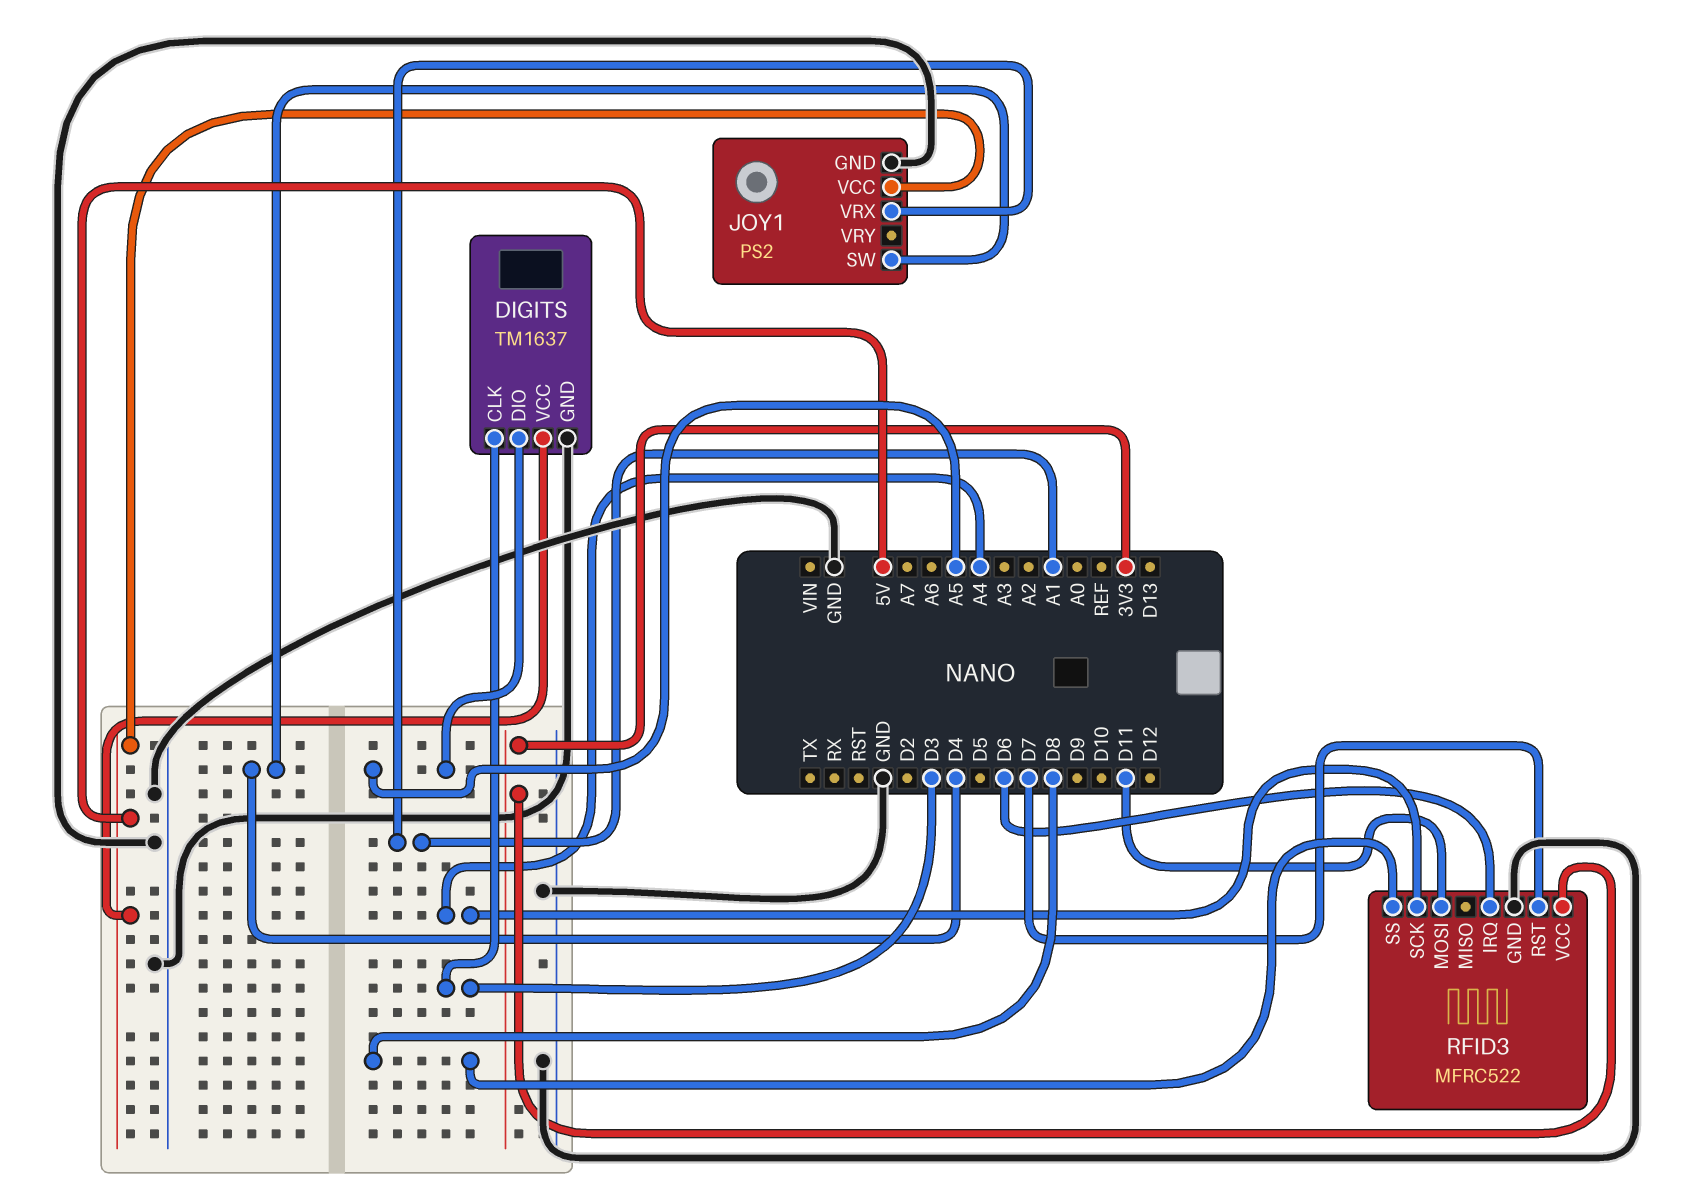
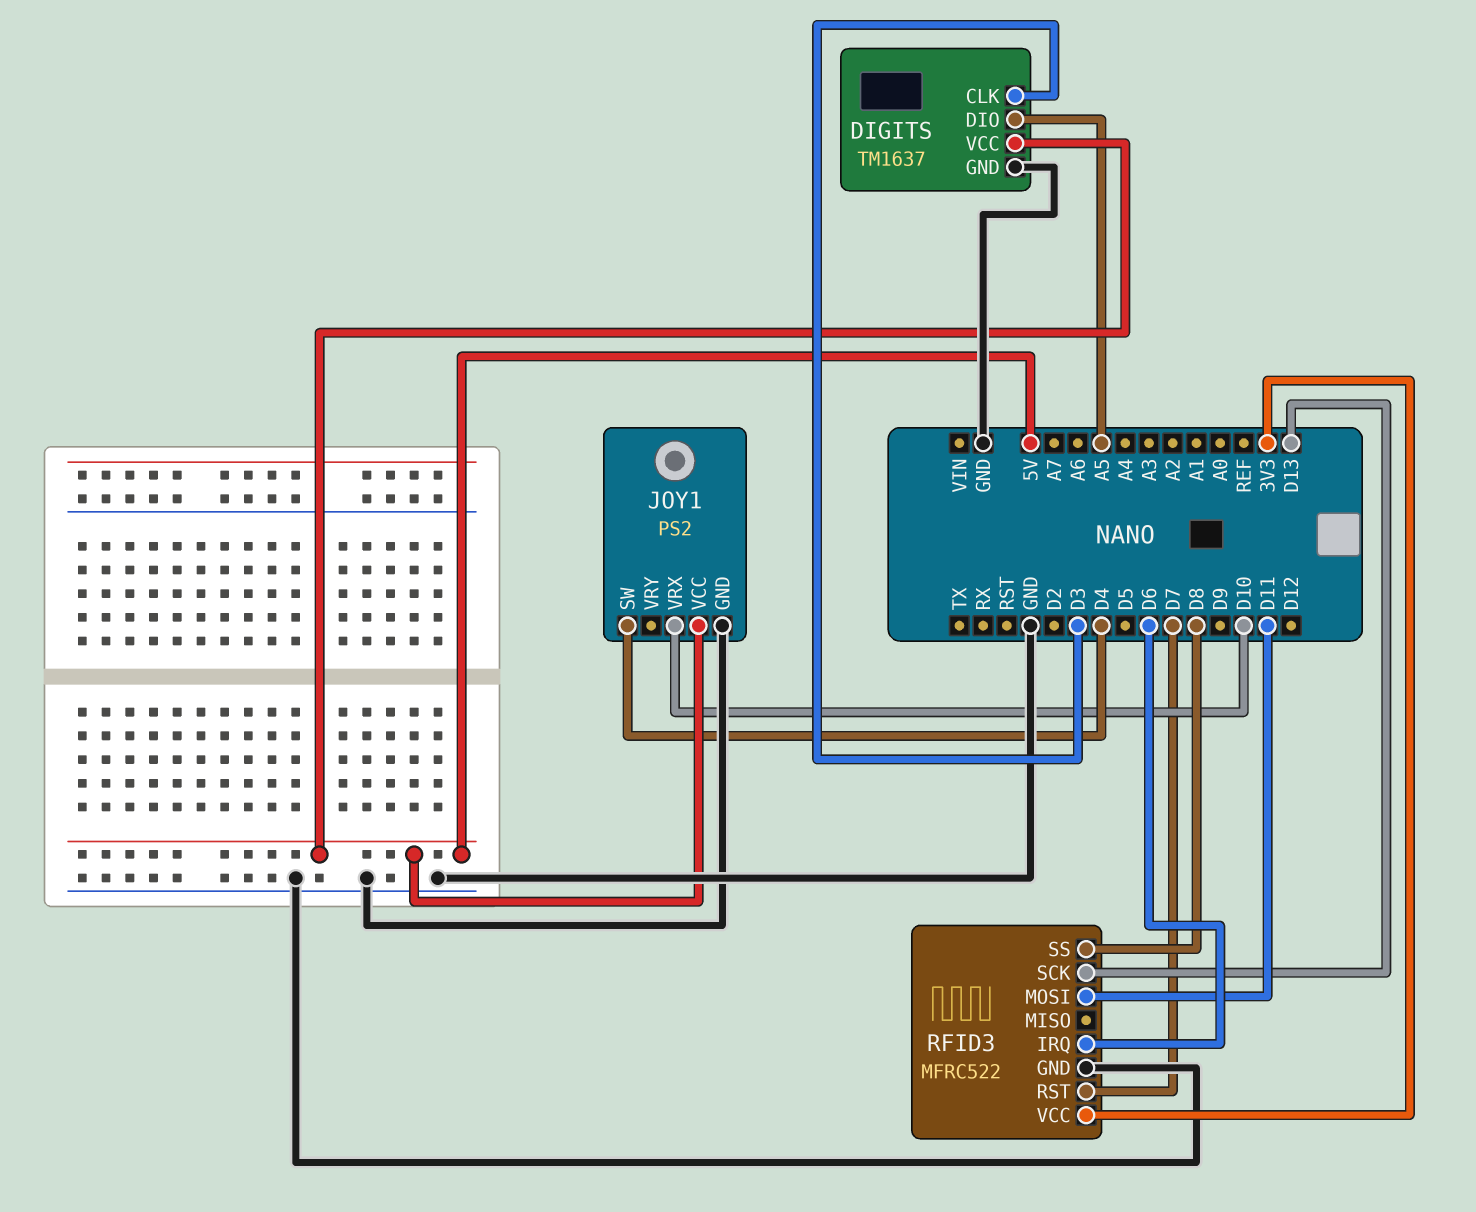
JOY1 pin VRX: A1 -> D10
RFID3 pin SCK: A4 -> D13

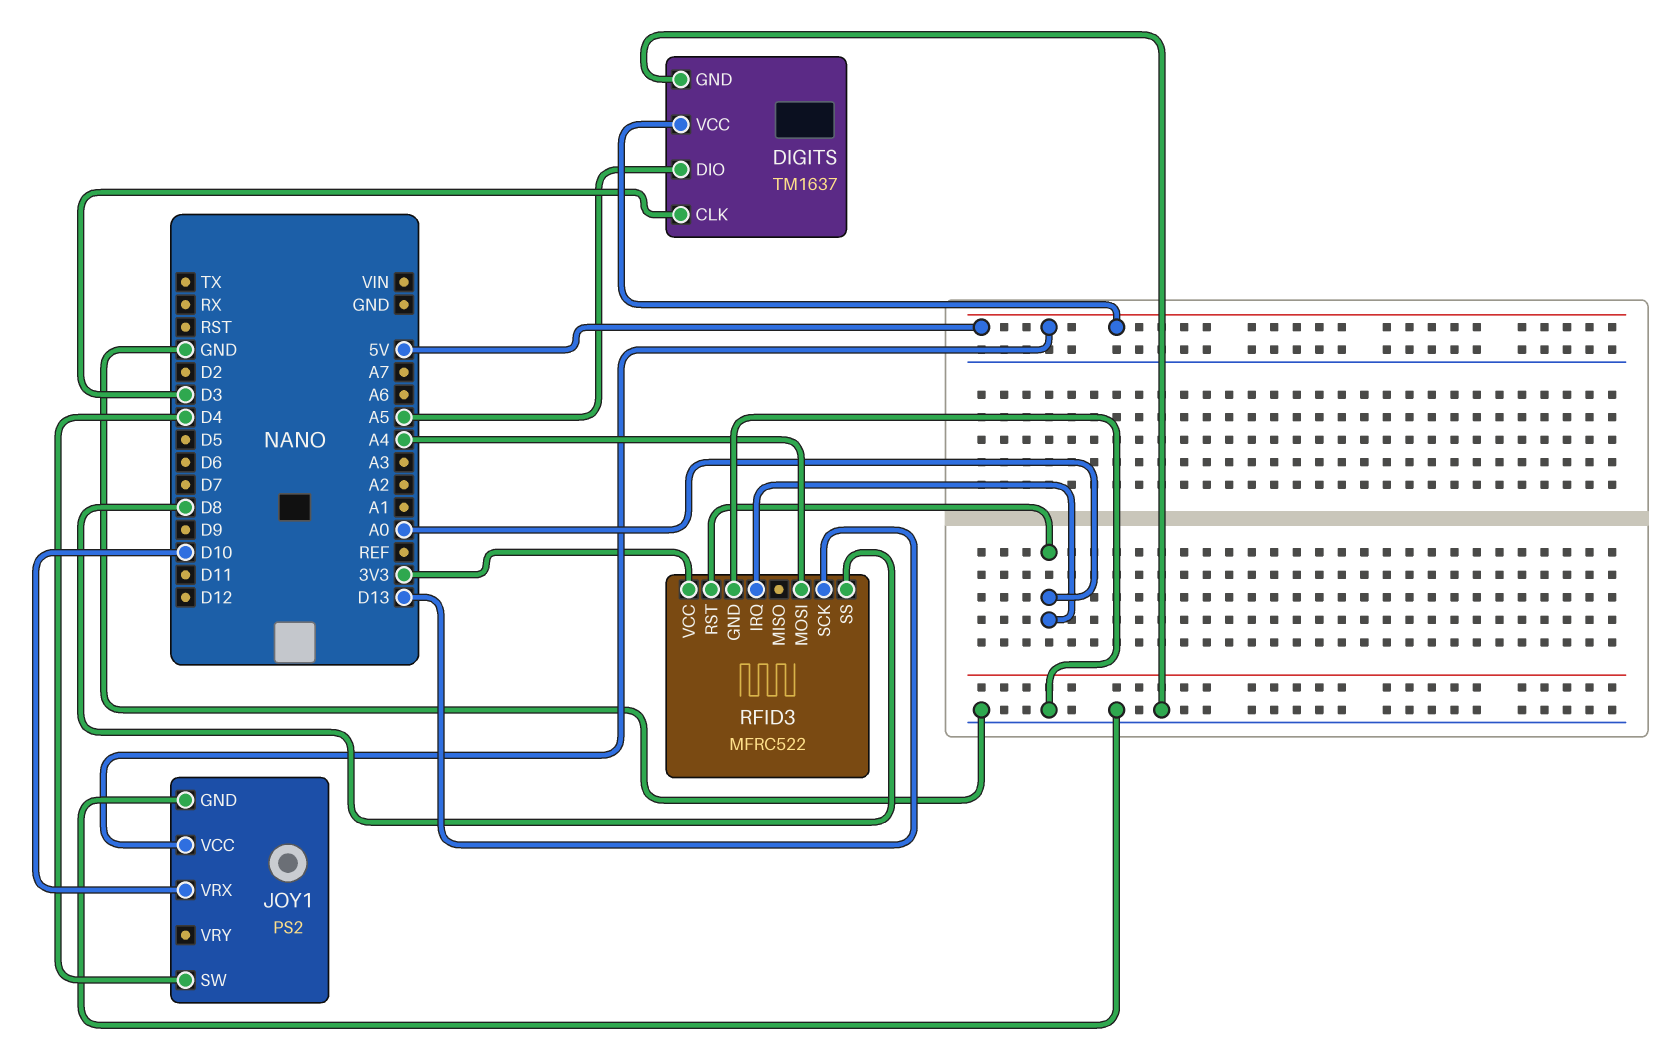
RFID3 pin IRQ: D6 -> A0
RFID3 pin MOSI: D11 -> A4
RFID3 pin RST: D7 -> A0

